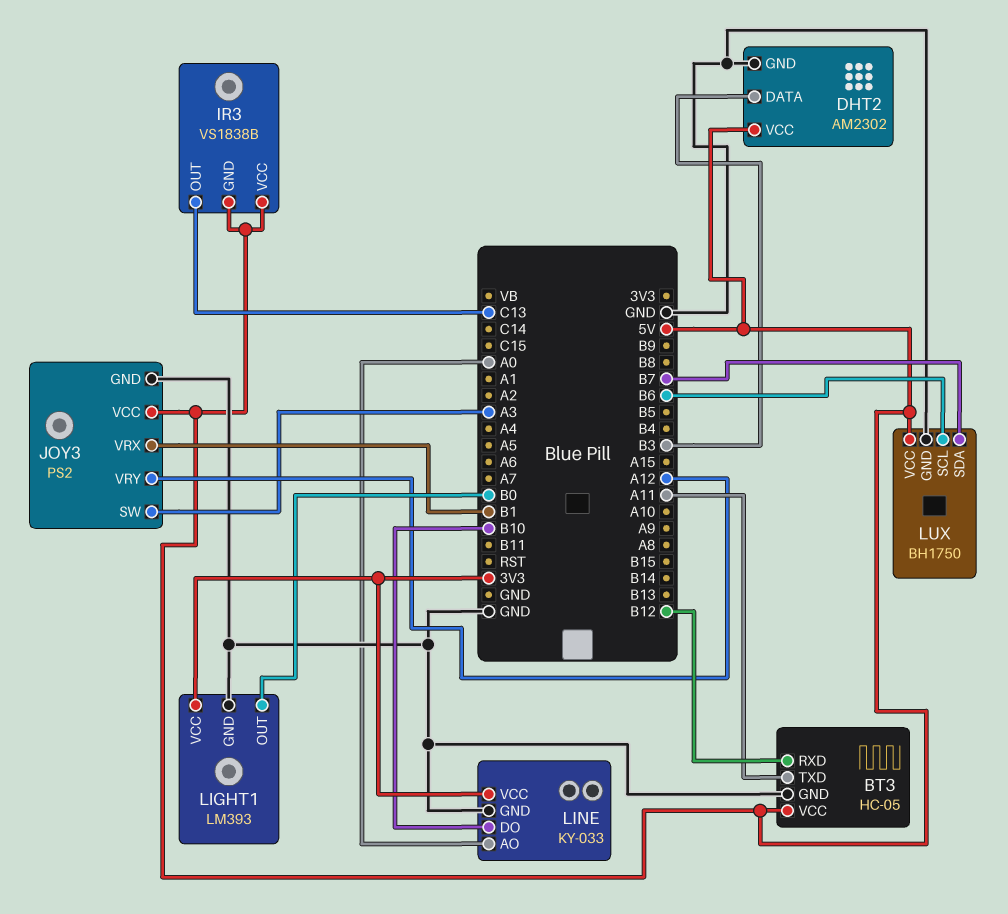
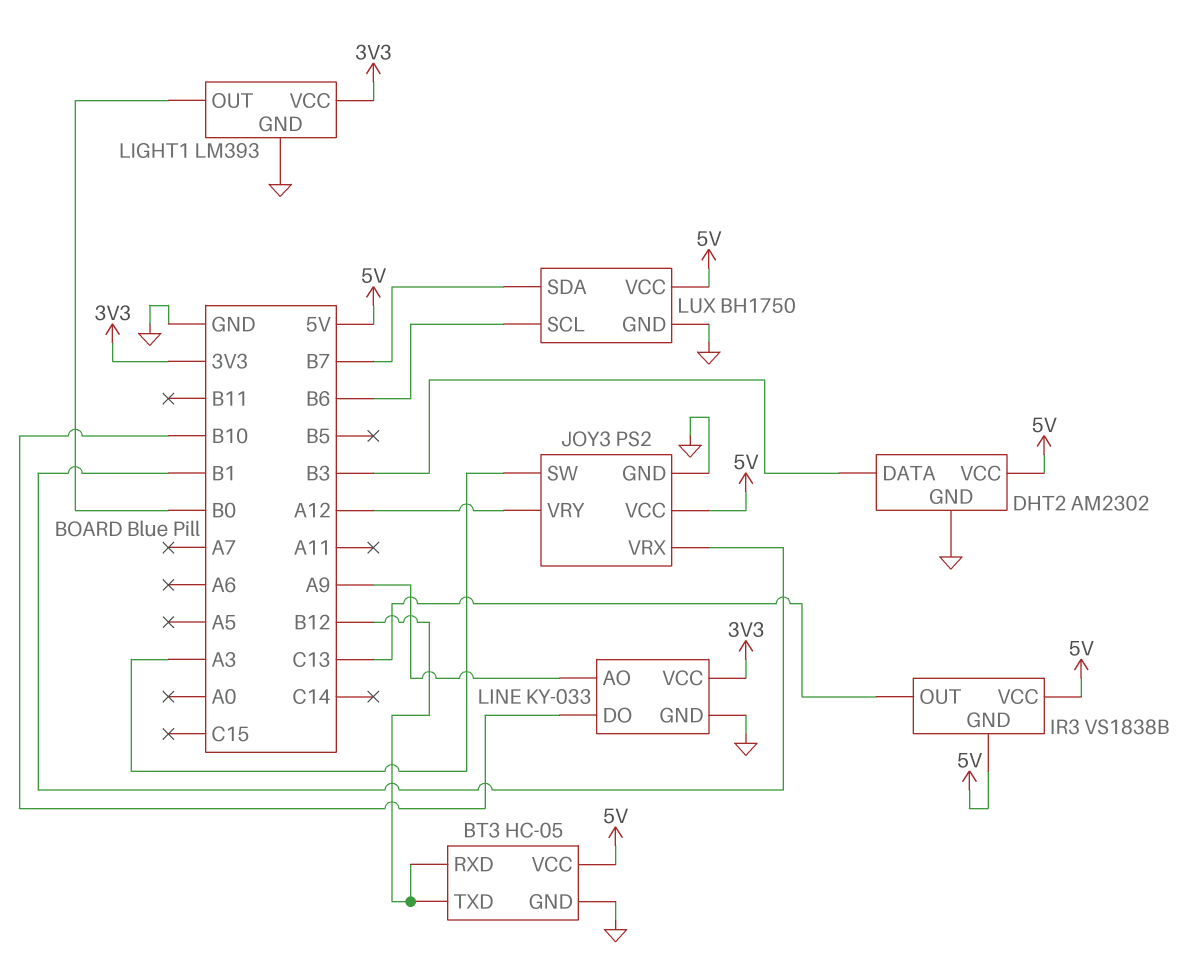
BT3 pin TXD: A11 -> B12
LINE pin AO: A0 -> A9

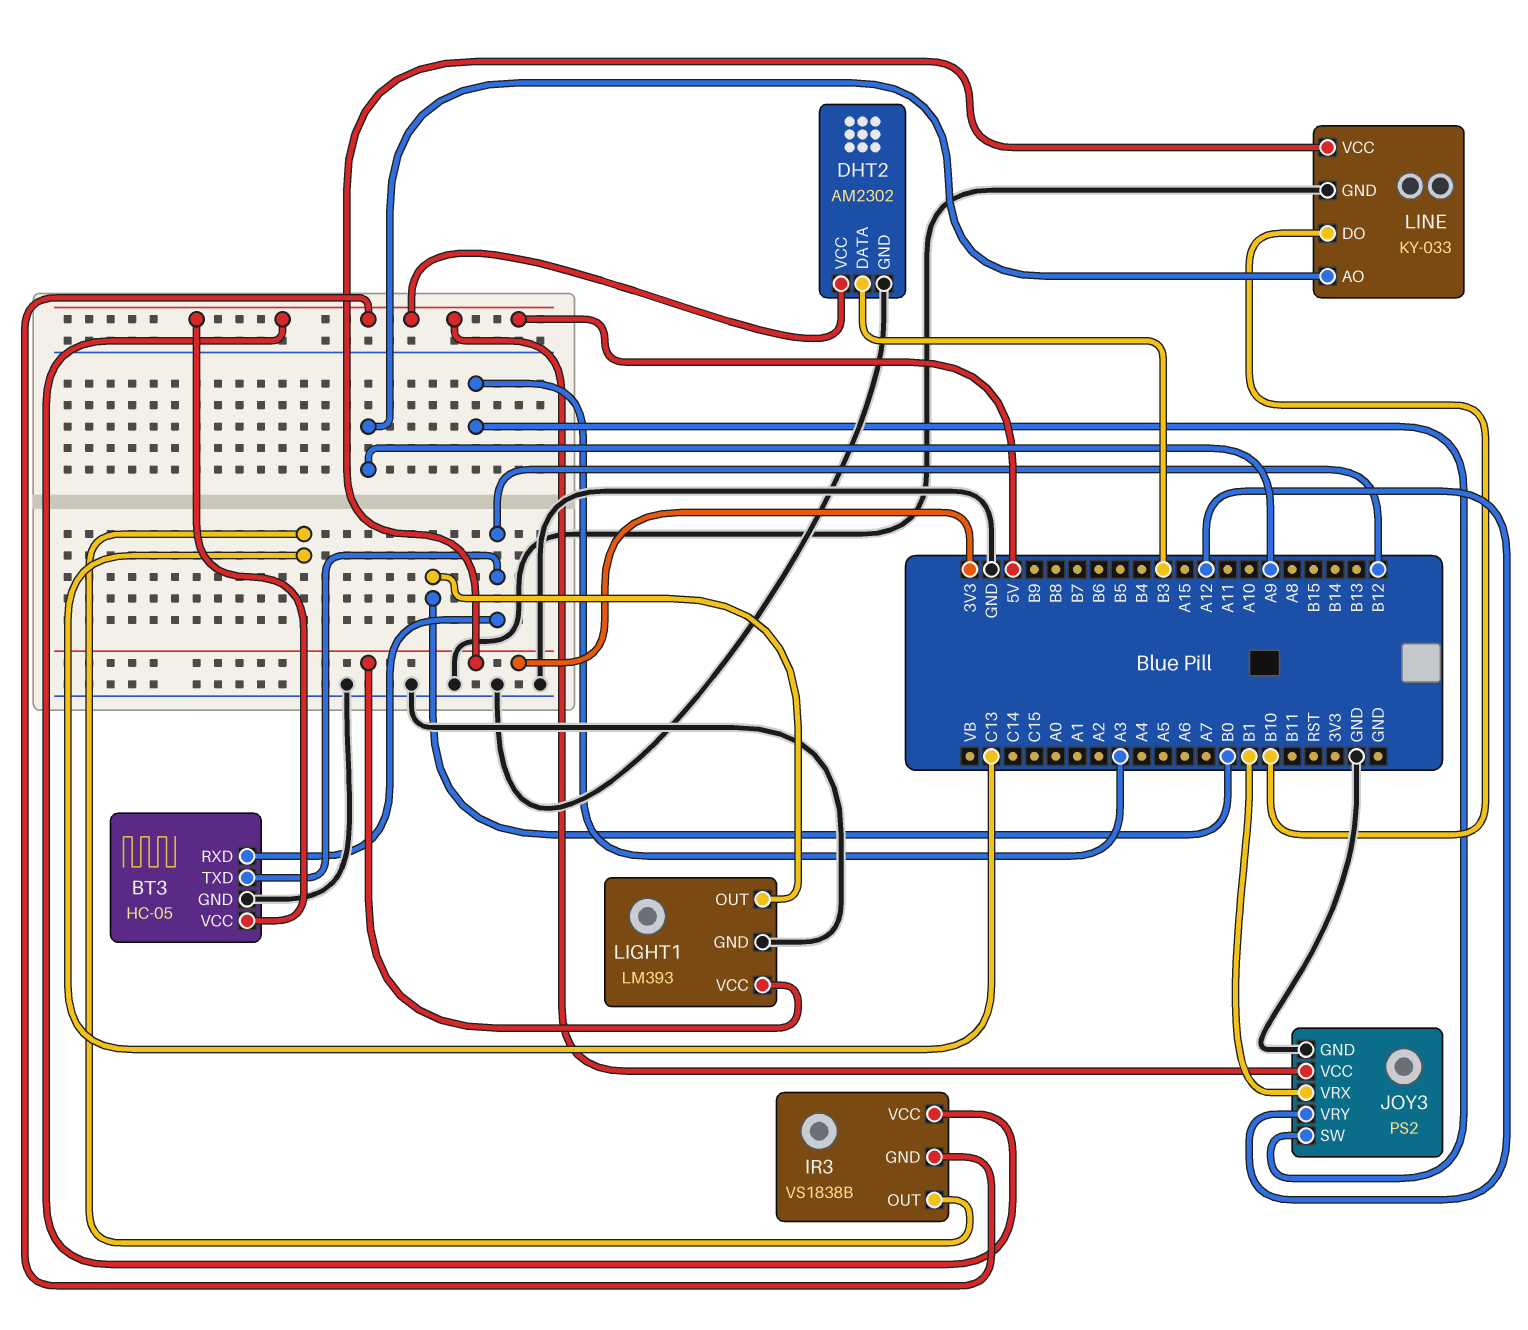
LUX: BH1750 -> none
LUX pin GND: GND -> none
LUX pin SCL: B6 -> none
LUX pin SDA: B7 -> none
LUX pin VCC: 5V -> none

